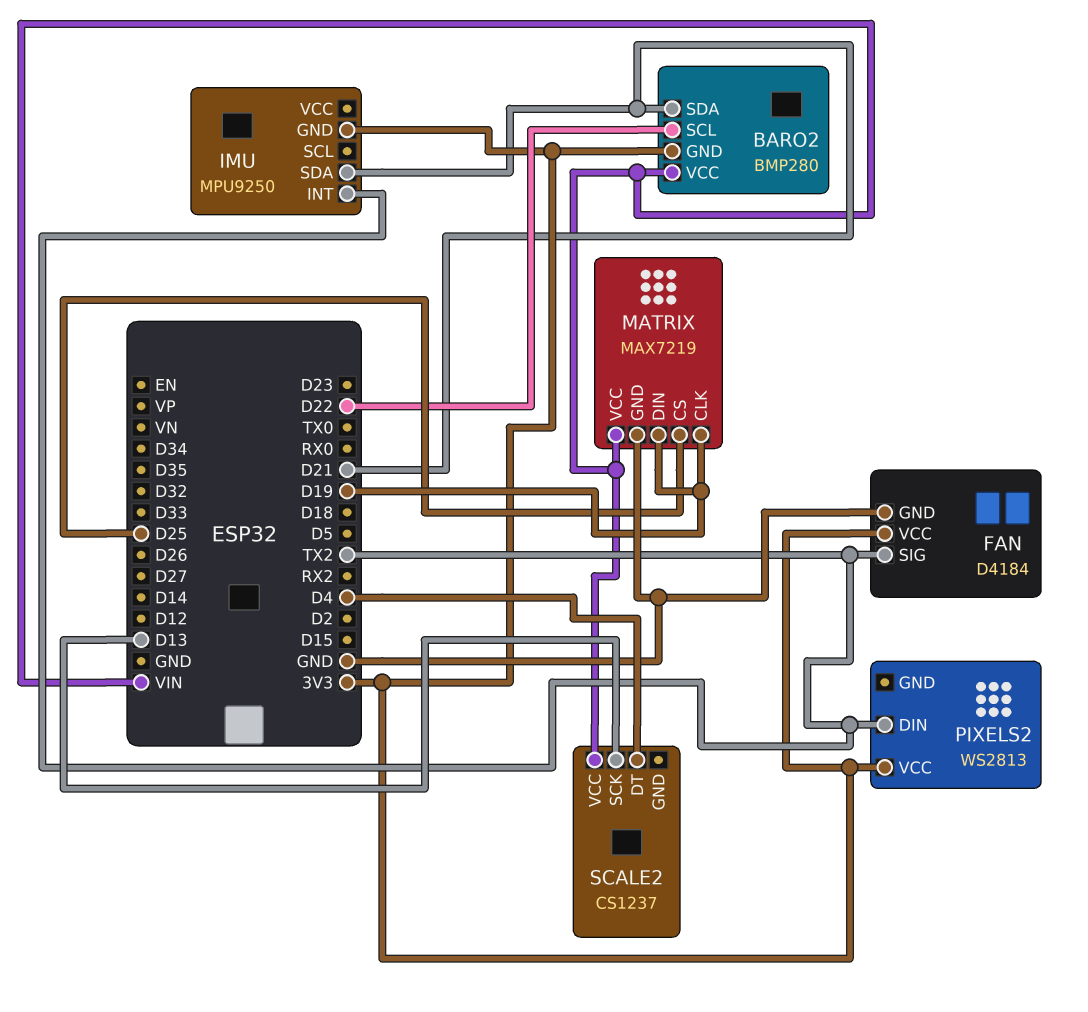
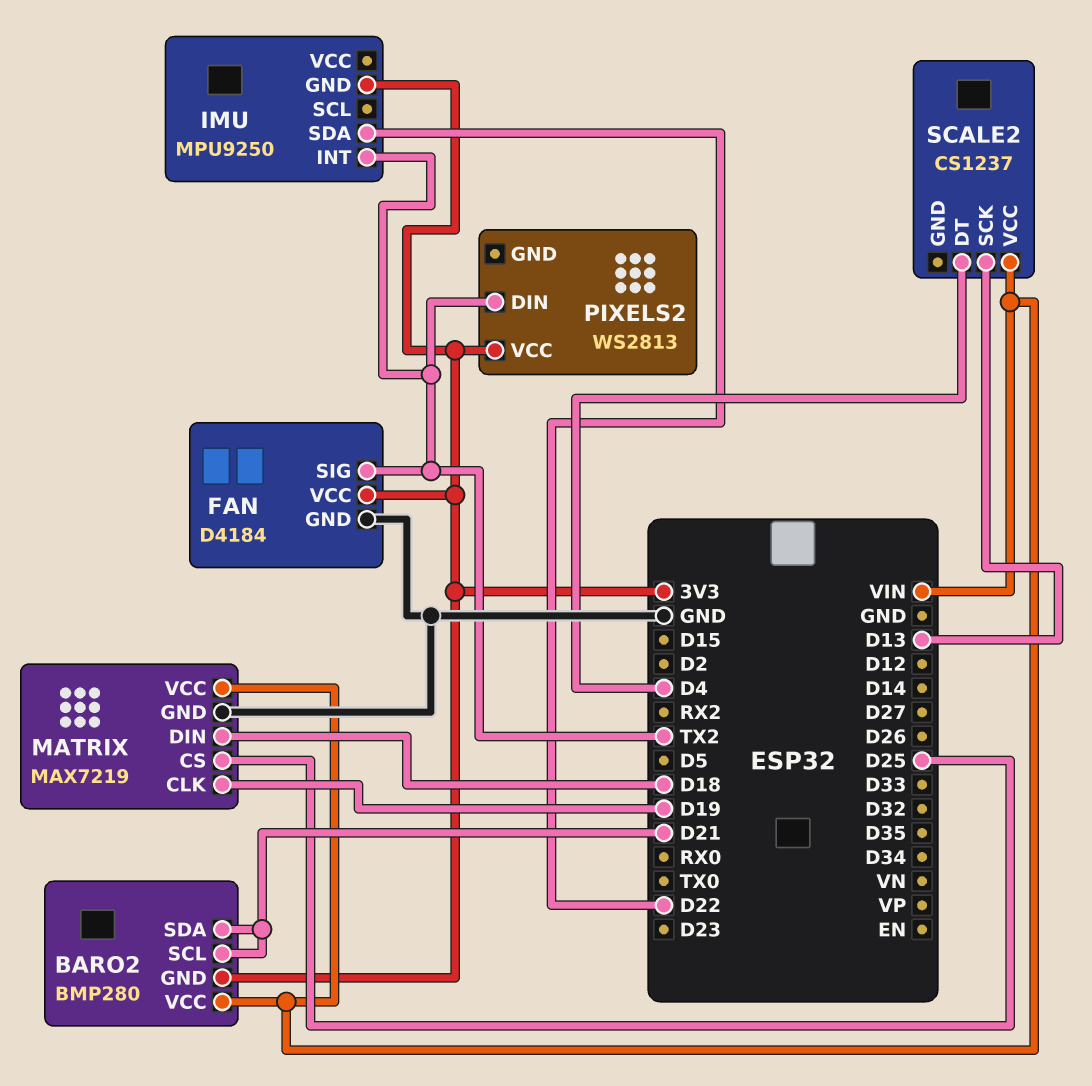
BARO2 pin SCL: D22 -> D21
IMU pin SDA: D21 -> D22
MATRIX pin DIN: D19 -> D18

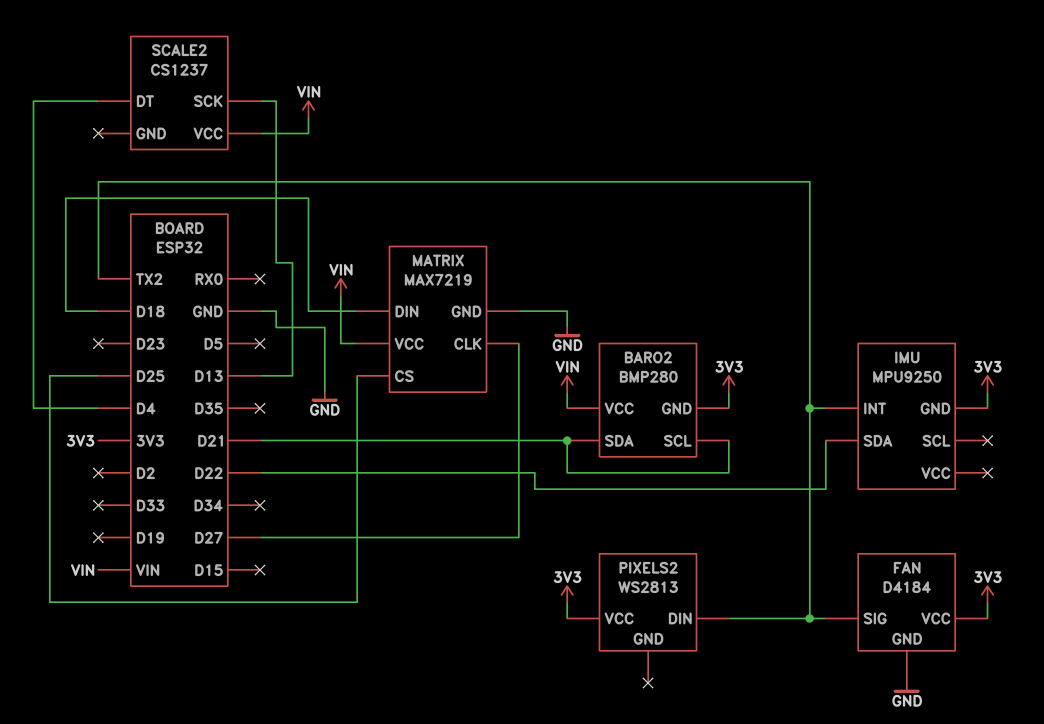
MATRIX pin CLK: D19 -> D27

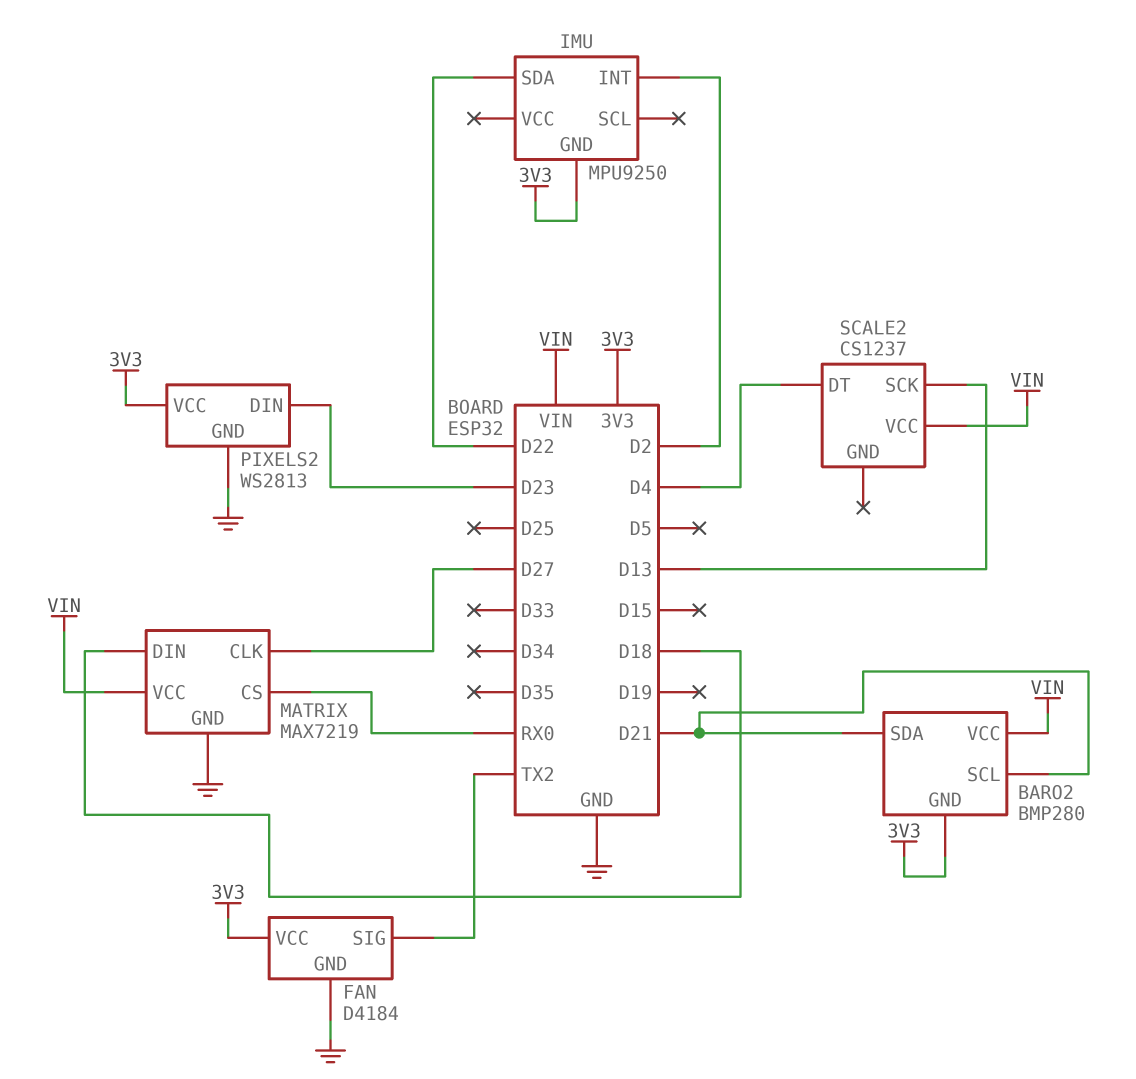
IMU pin INT: TX2 -> D2
MATRIX pin CS: D25 -> RX0
PIXELS2 pin DIN: TX2 -> D23
PIXELS2 pin GND: none -> GND

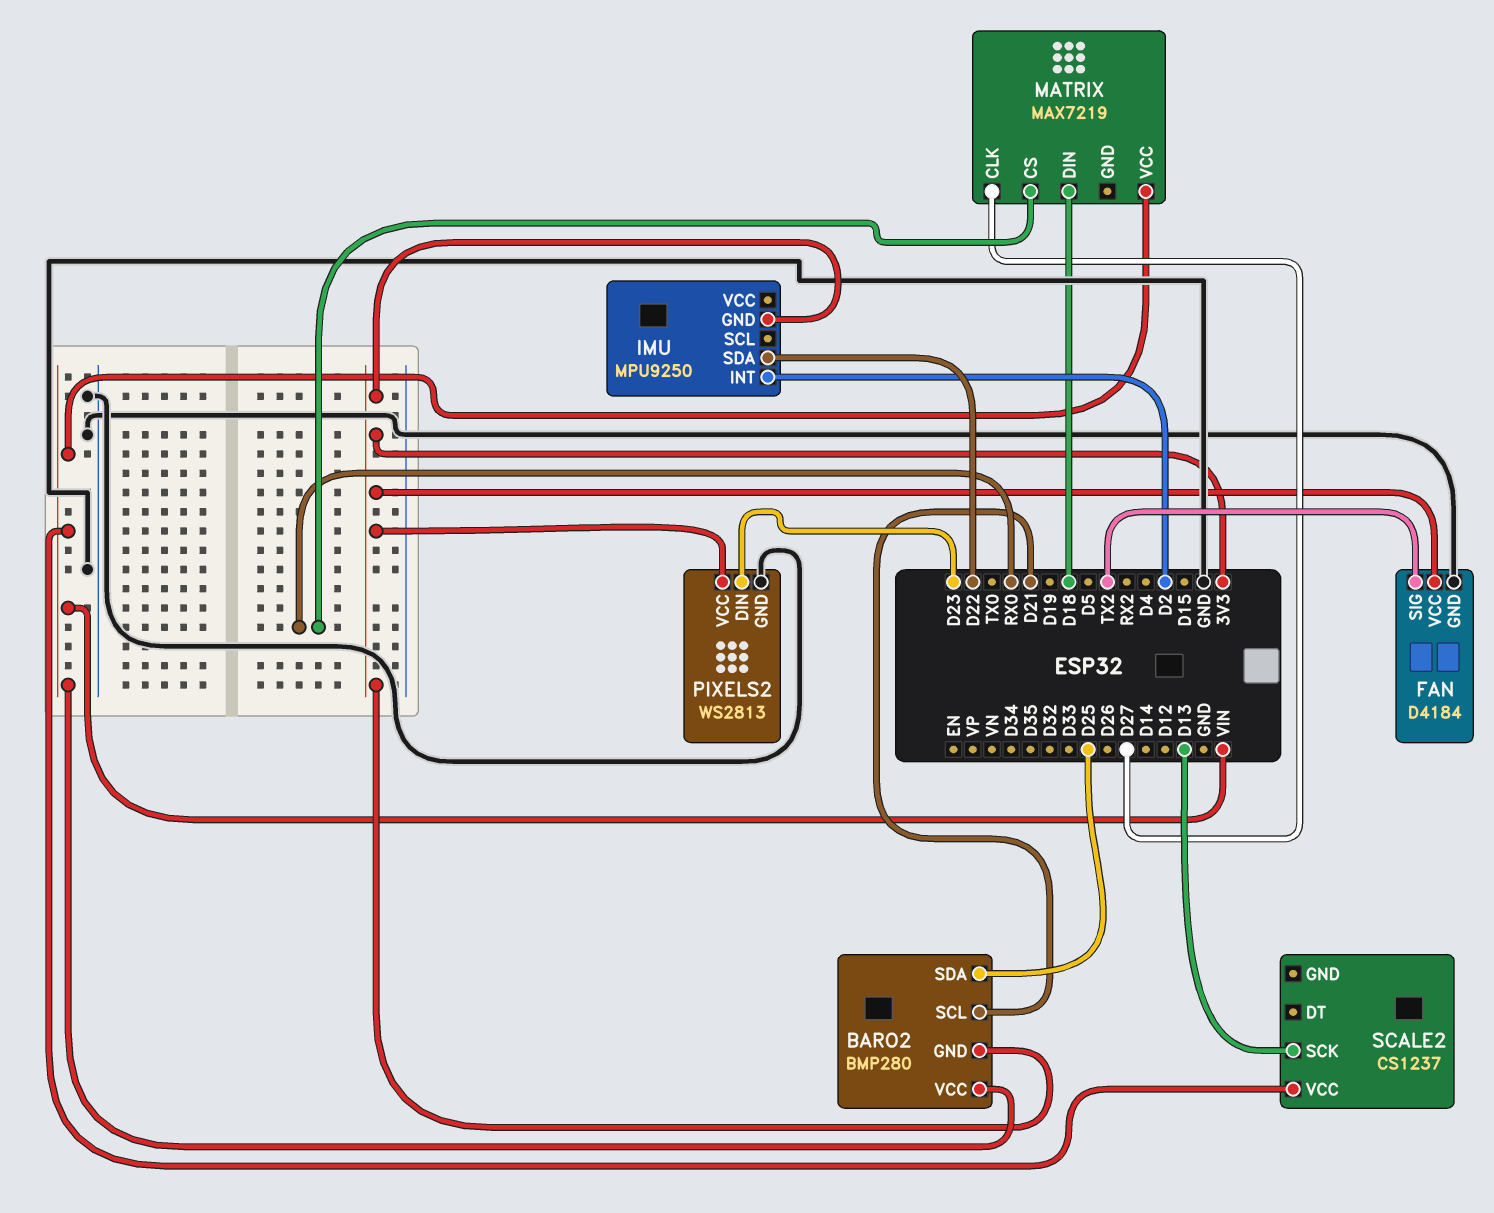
BARO2 pin SDA: D21 -> D25
MATRIX pin GND: GND -> none
SCALE2 pin DT: D4 -> none

